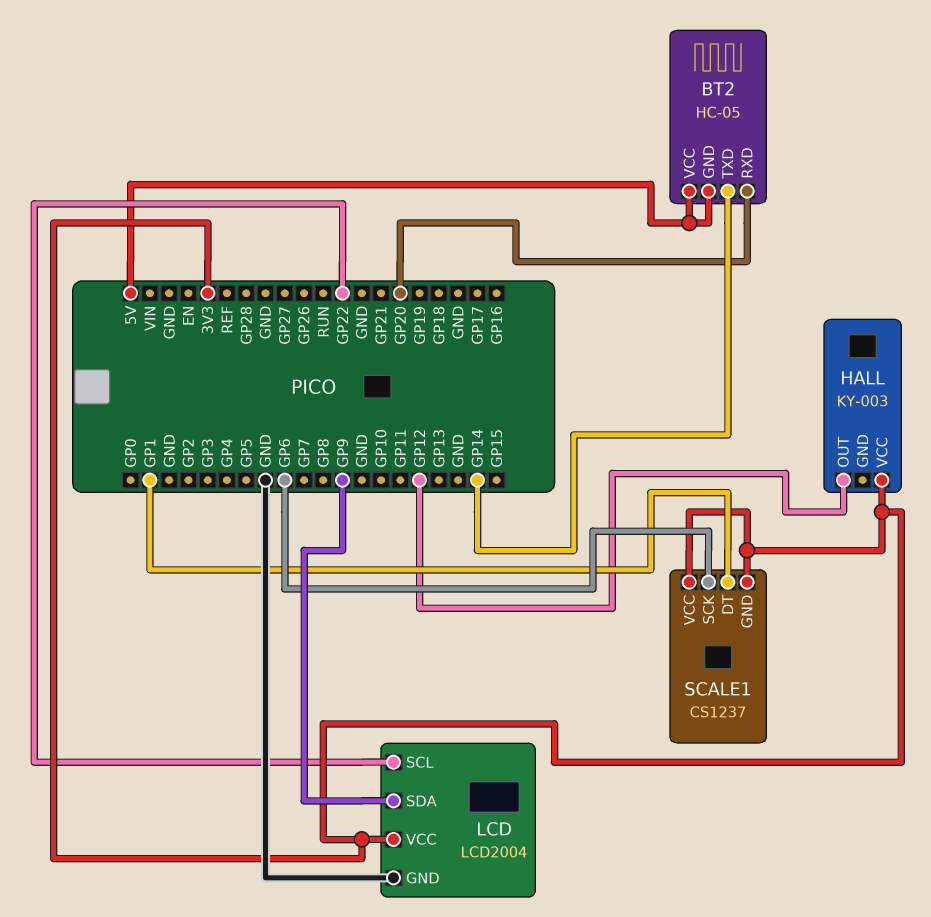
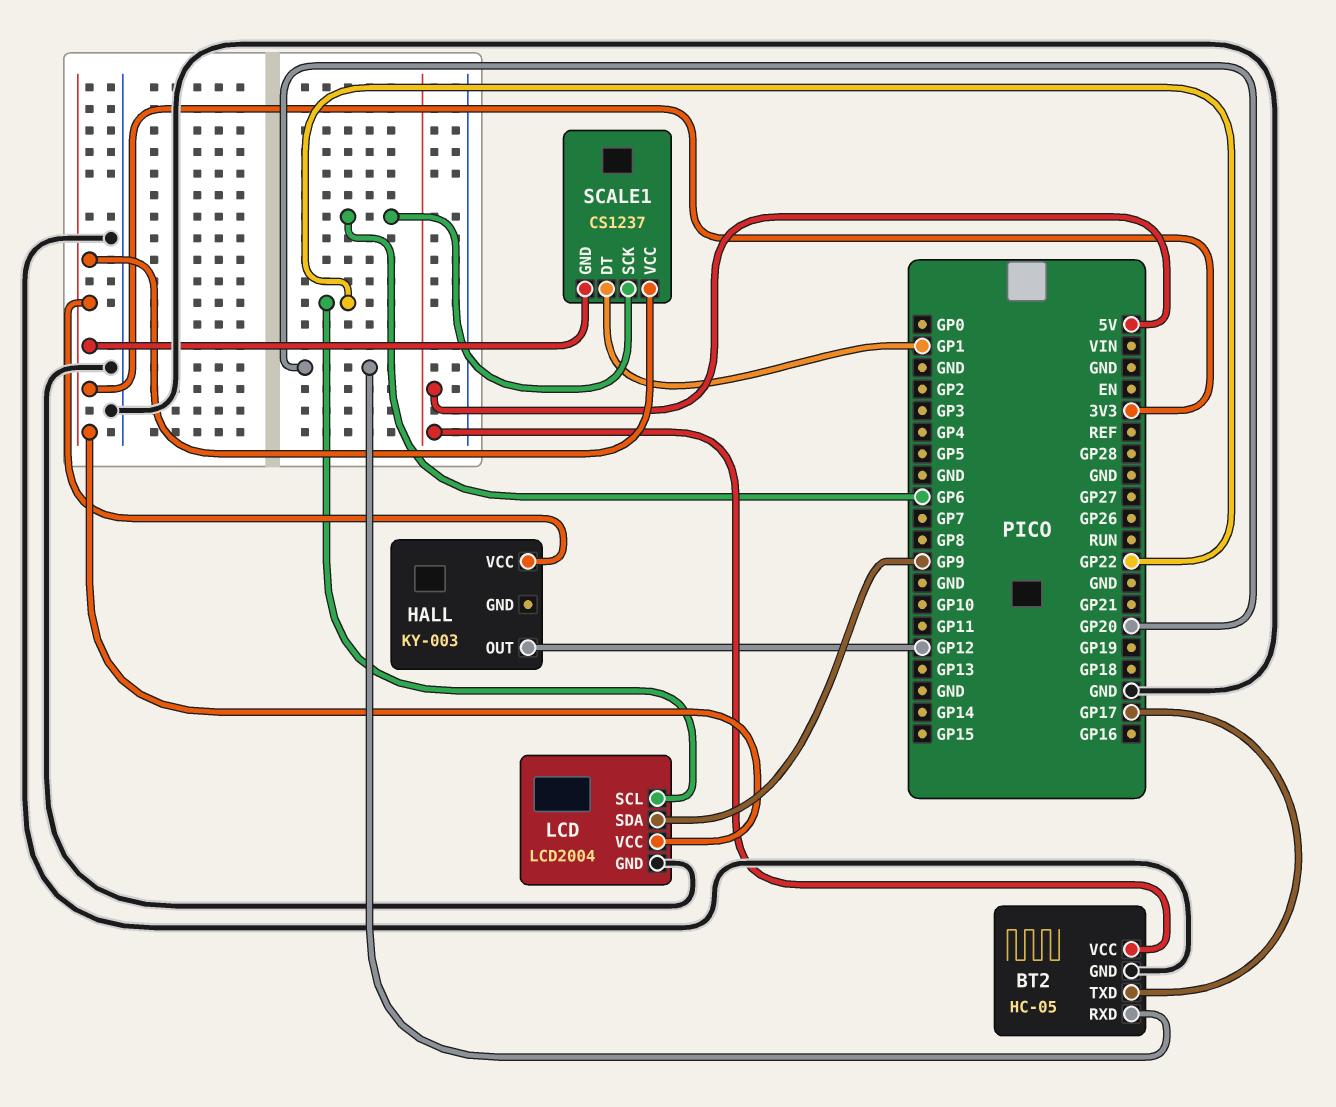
BT2 pin GND: 5V -> GND
BT2 pin TXD: GP14 -> GP17

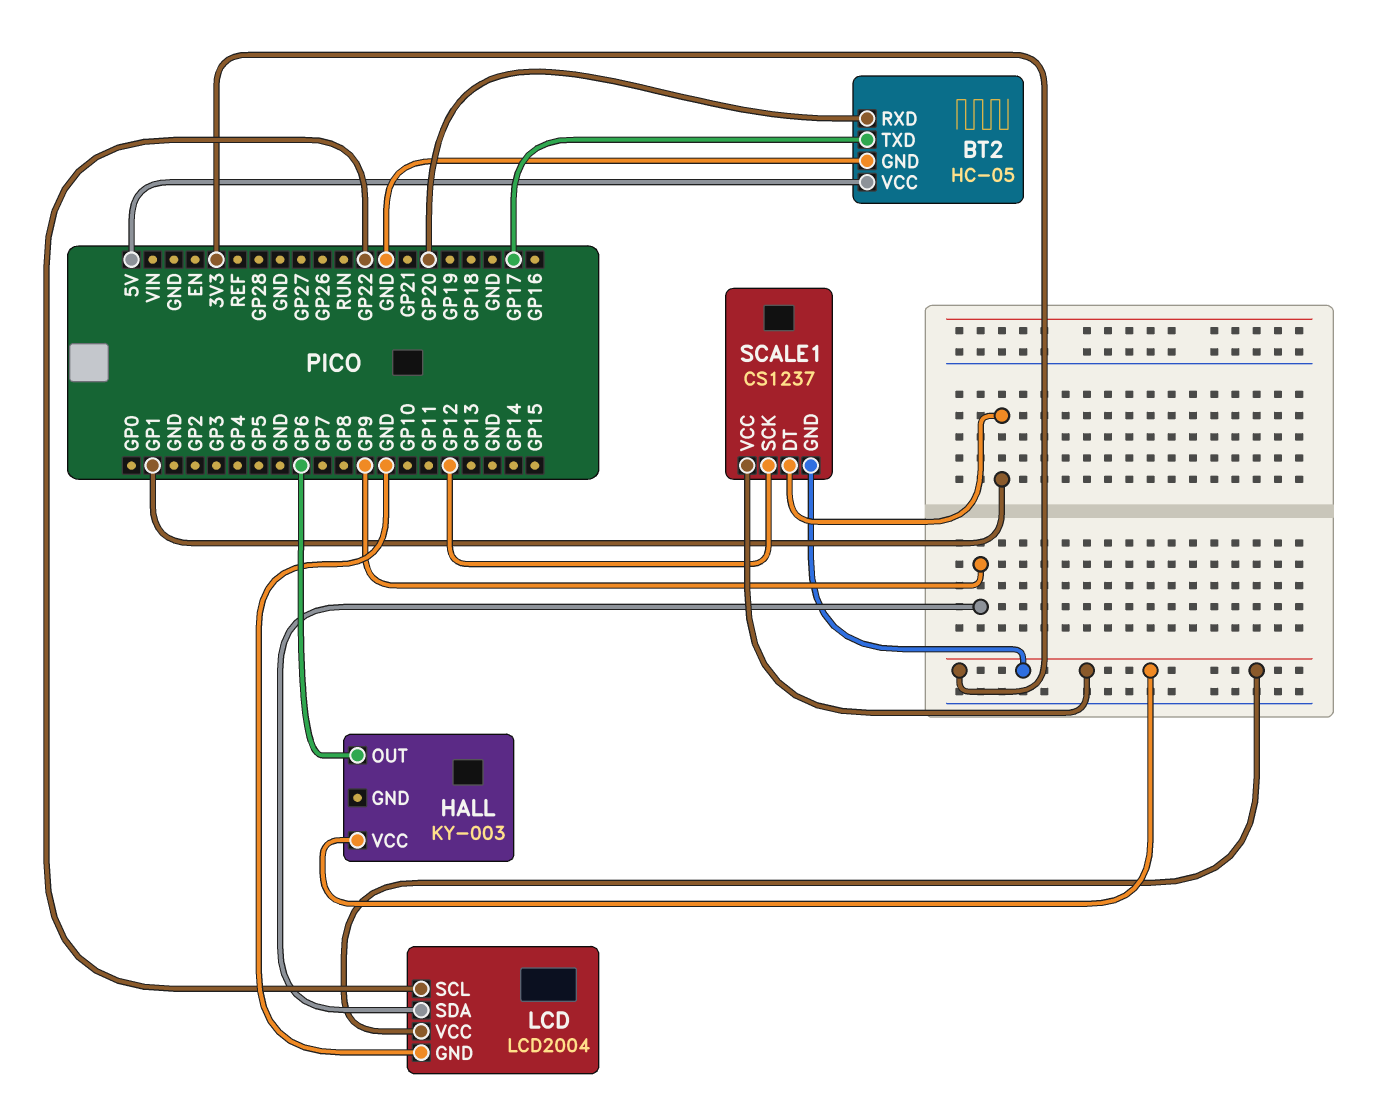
HALL pin OUT: GP12 -> GP6
SCALE1 pin SCK: GP6 -> GP12

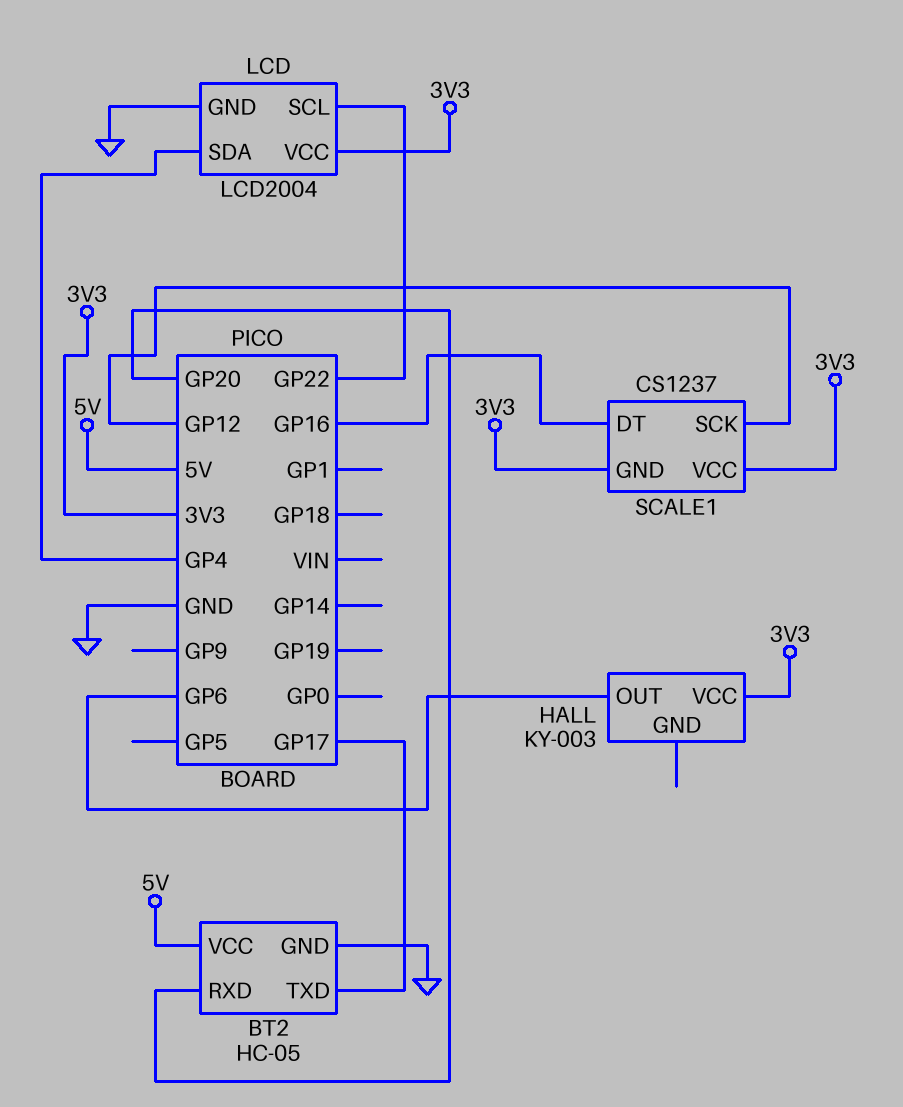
LCD pin SDA: GP9 -> GP4
SCALE1 pin DT: GP1 -> GP16

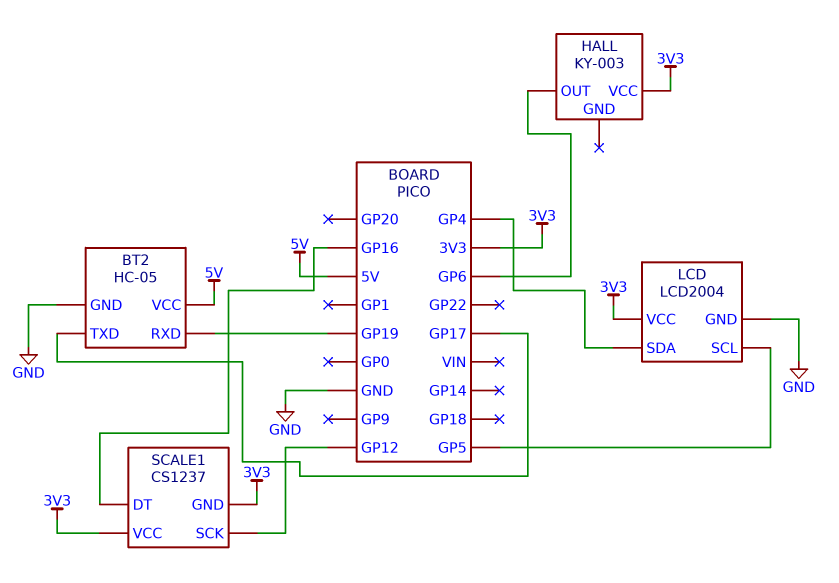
BT2 pin RXD: GP20 -> GP19
LCD pin SCL: GP22 -> GP5

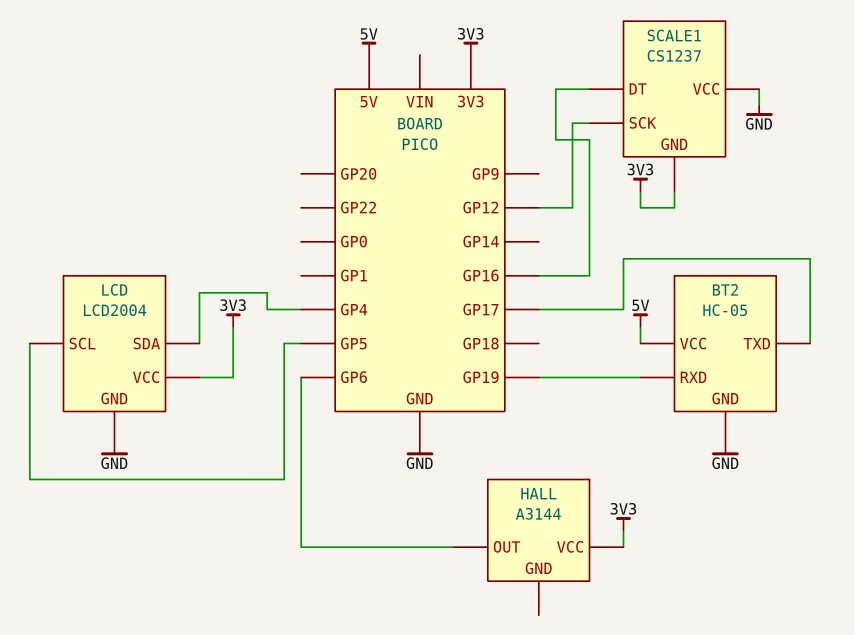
HALL: KY-003 -> A3144
SCALE1 pin VCC: 3V3 -> GND

